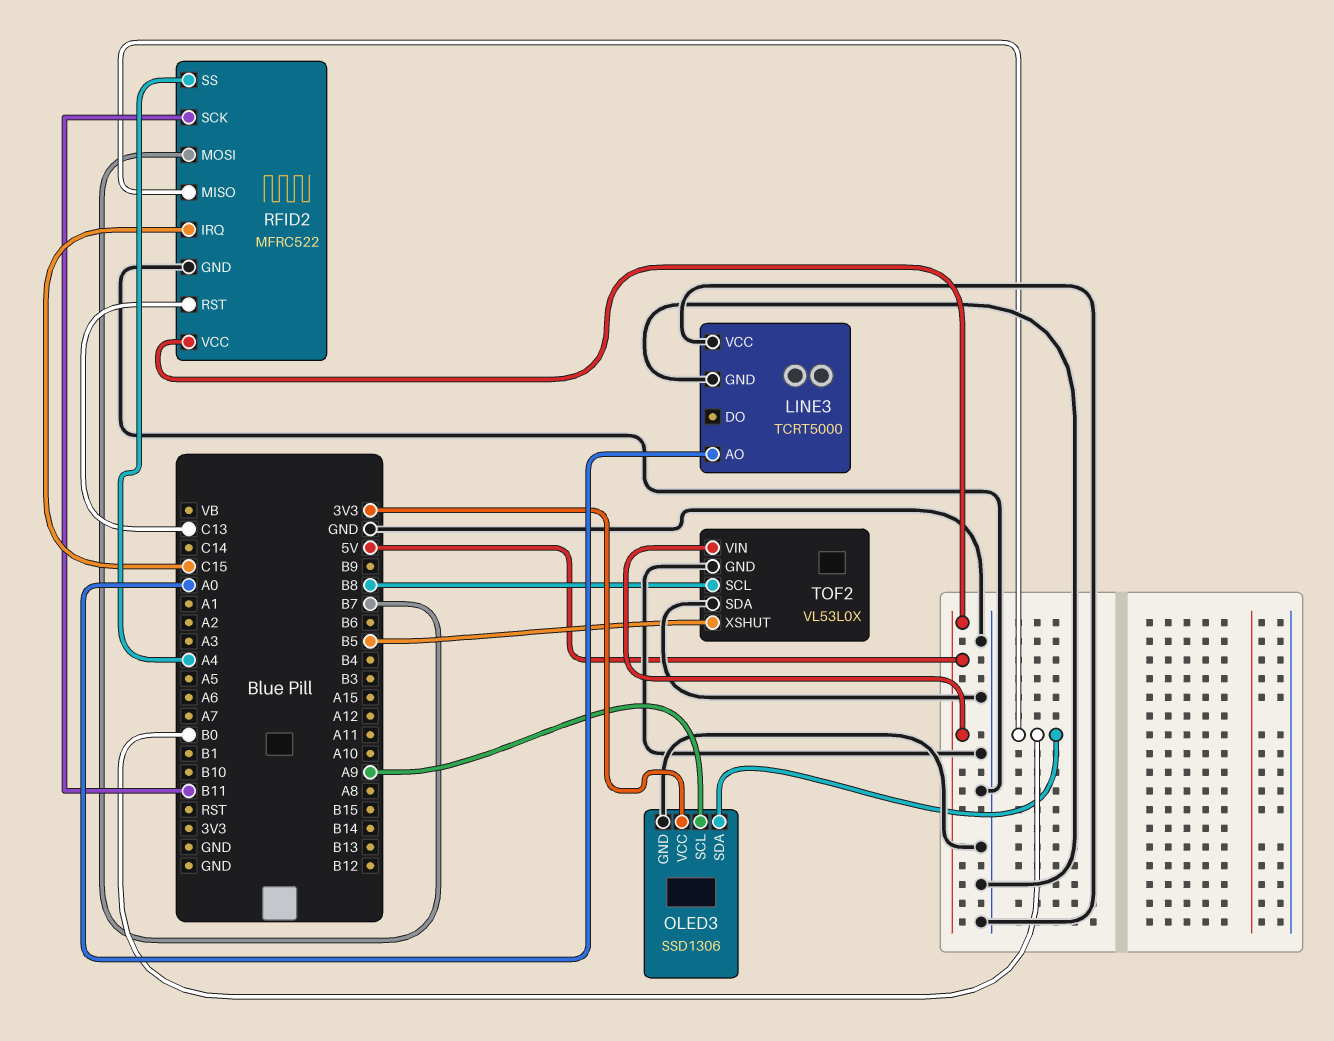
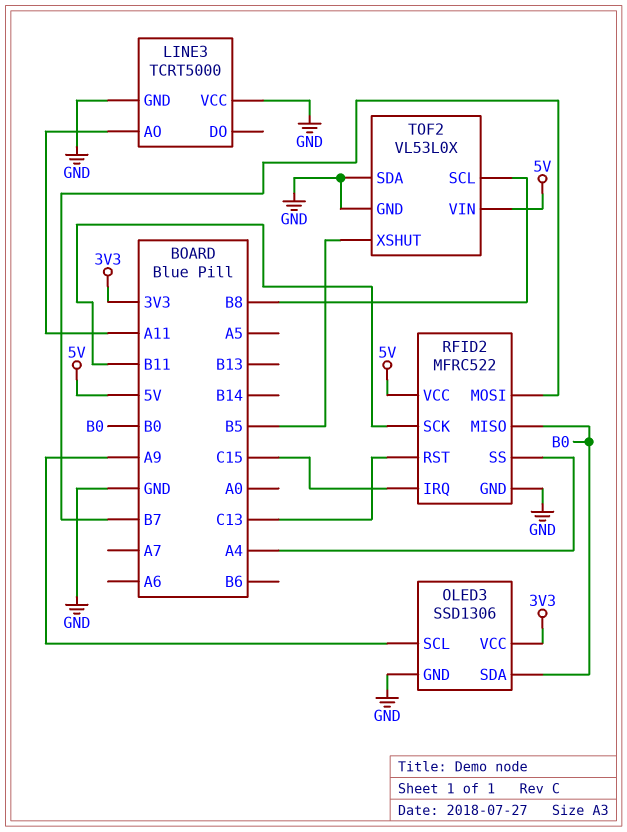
LINE3 pin AO: A0 -> A11

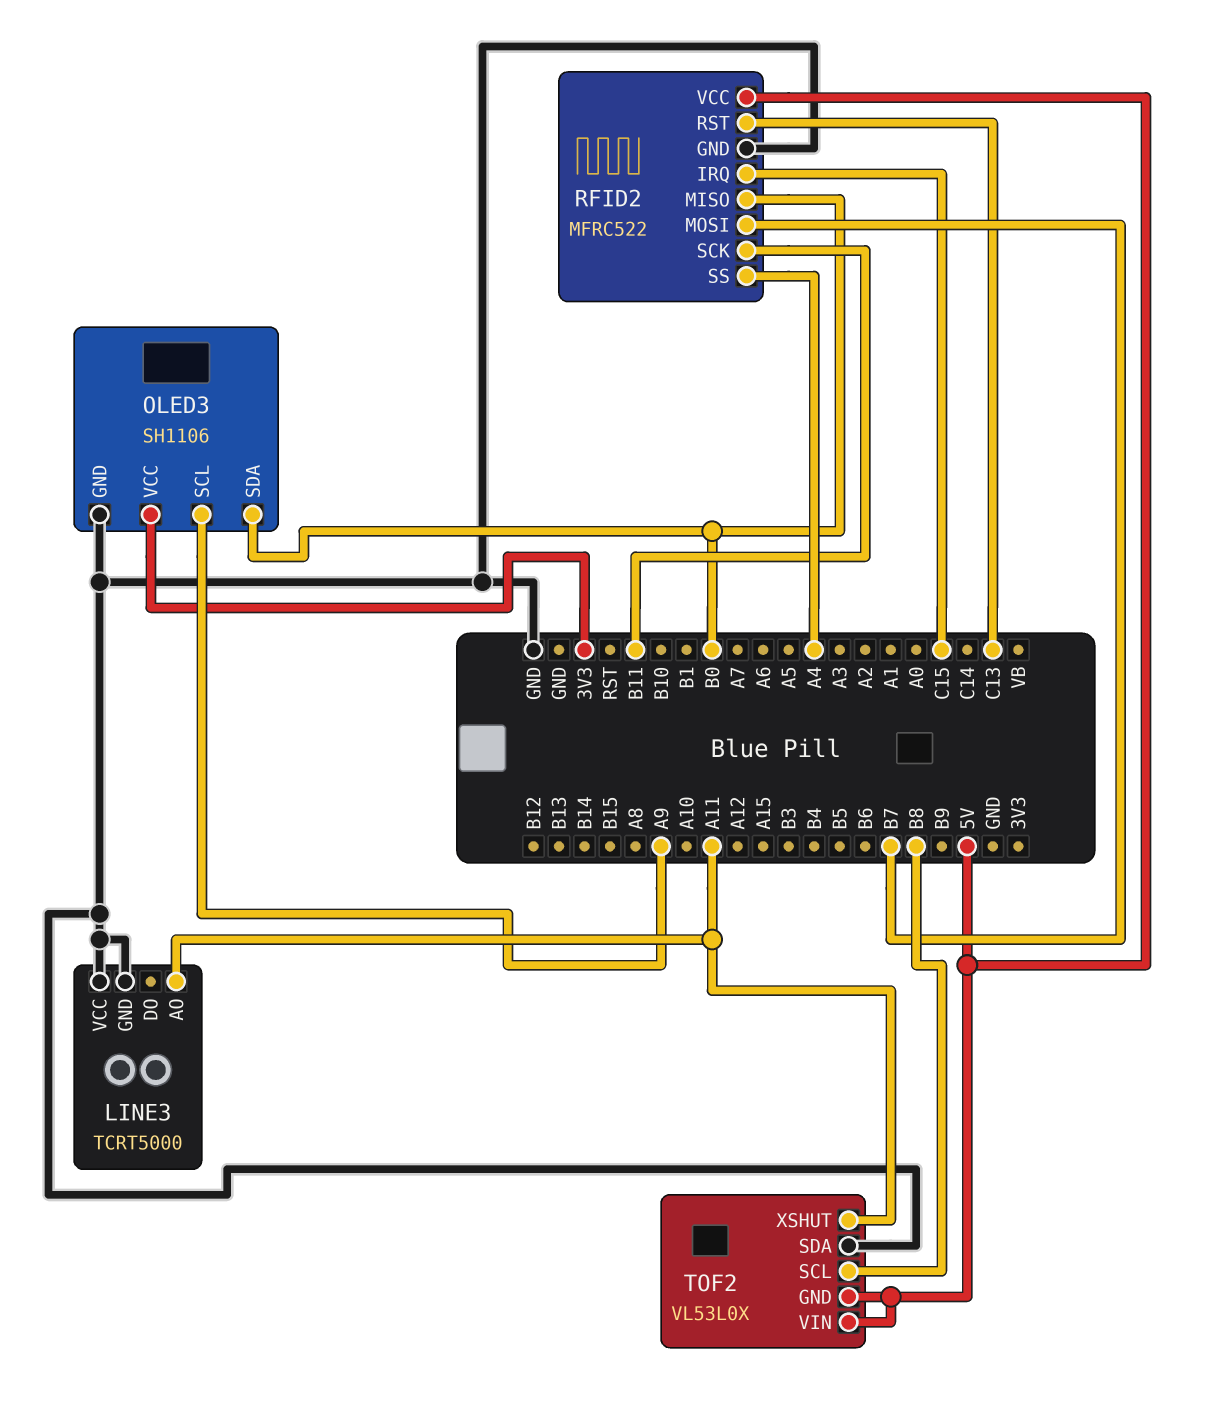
OLED3: SSD1306 -> SH1106
TOF2 pin GND: GND -> 5V
TOF2 pin XSHUT: B5 -> A11

